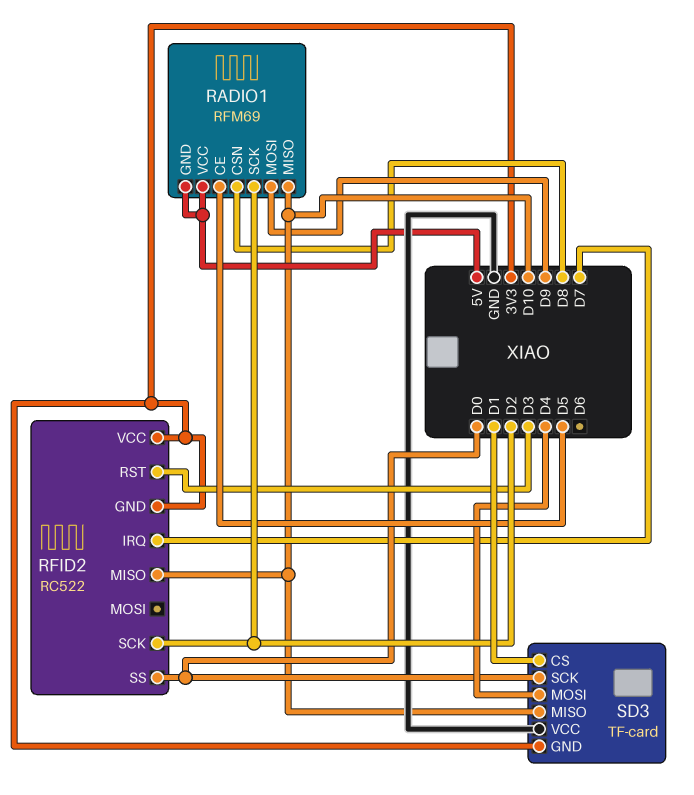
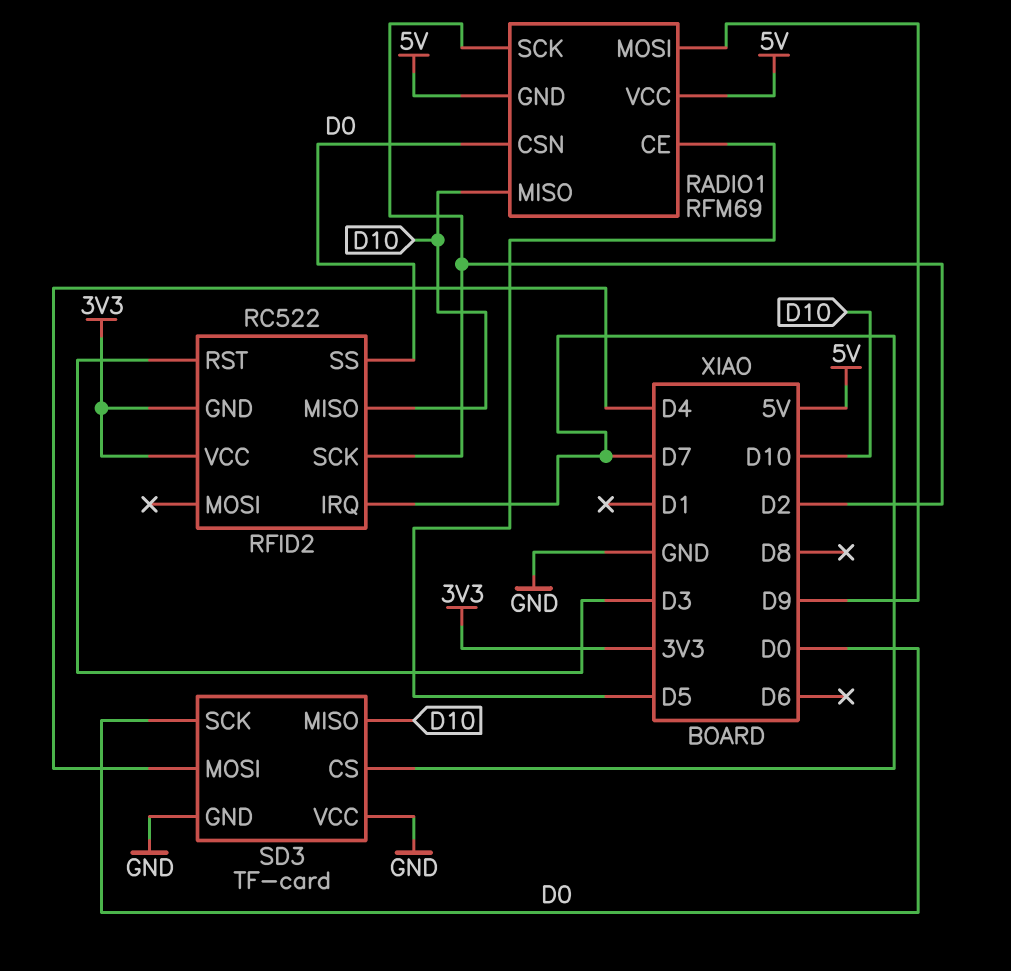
RADIO1 pin CSN: D8 -> D0
SD3 pin CS: D1 -> D7
SD3 pin GND: 3V3 -> GND

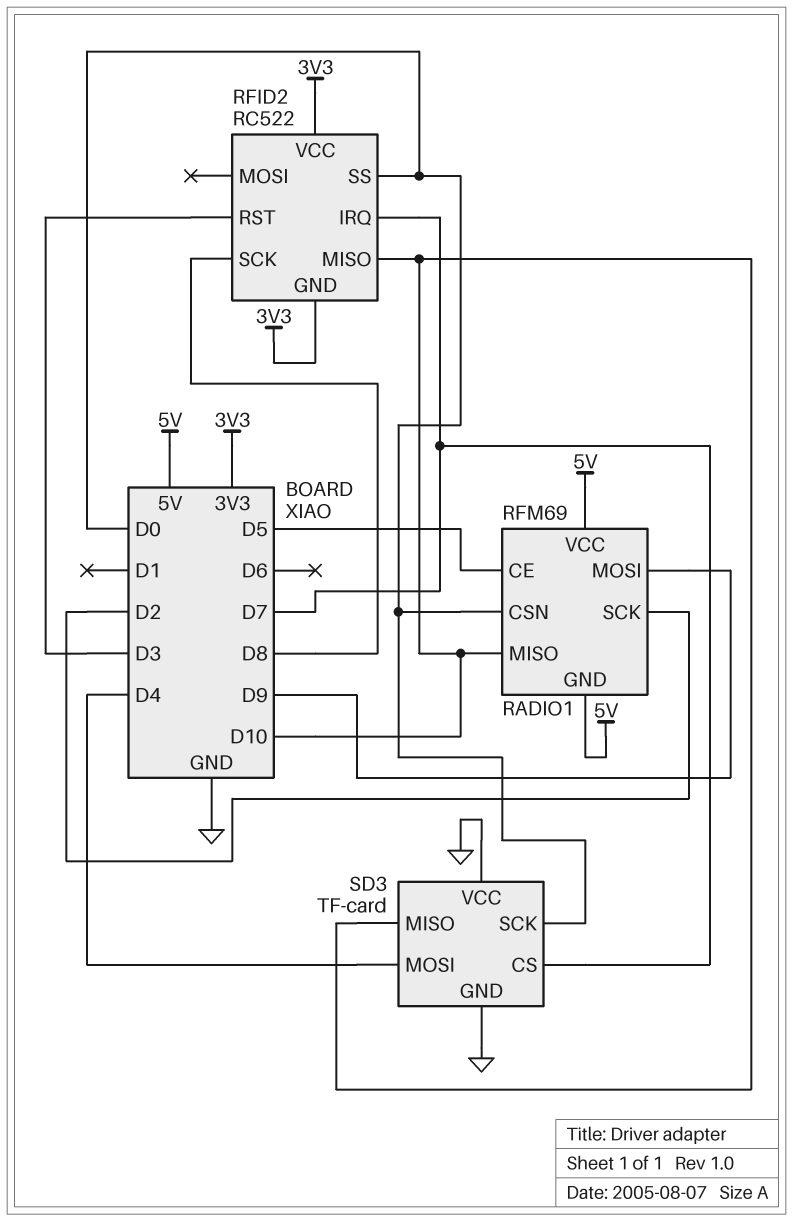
RFID2 pin SCK: D2 -> D8

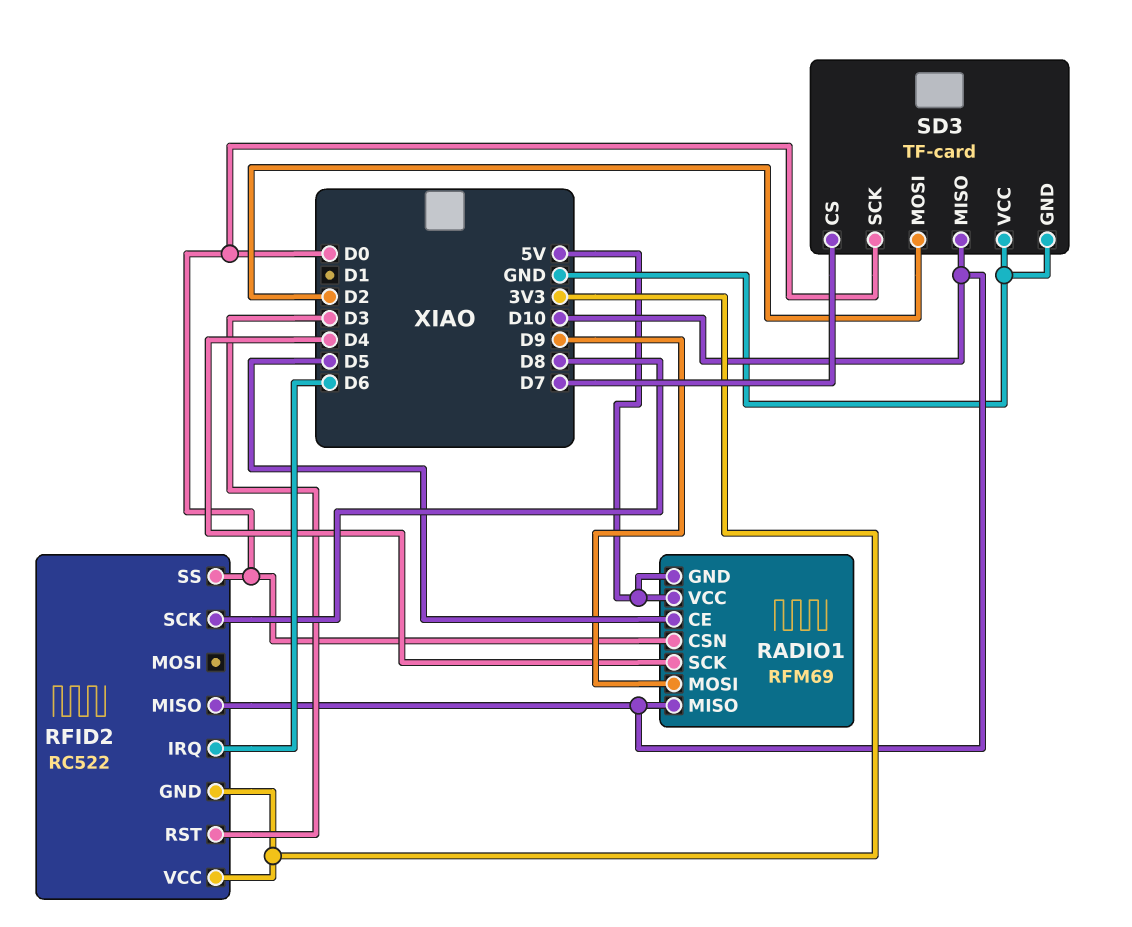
RADIO1 pin SCK: D2 -> D4
RFID2 pin IRQ: D7 -> D6
SD3 pin MOSI: D4 -> D2

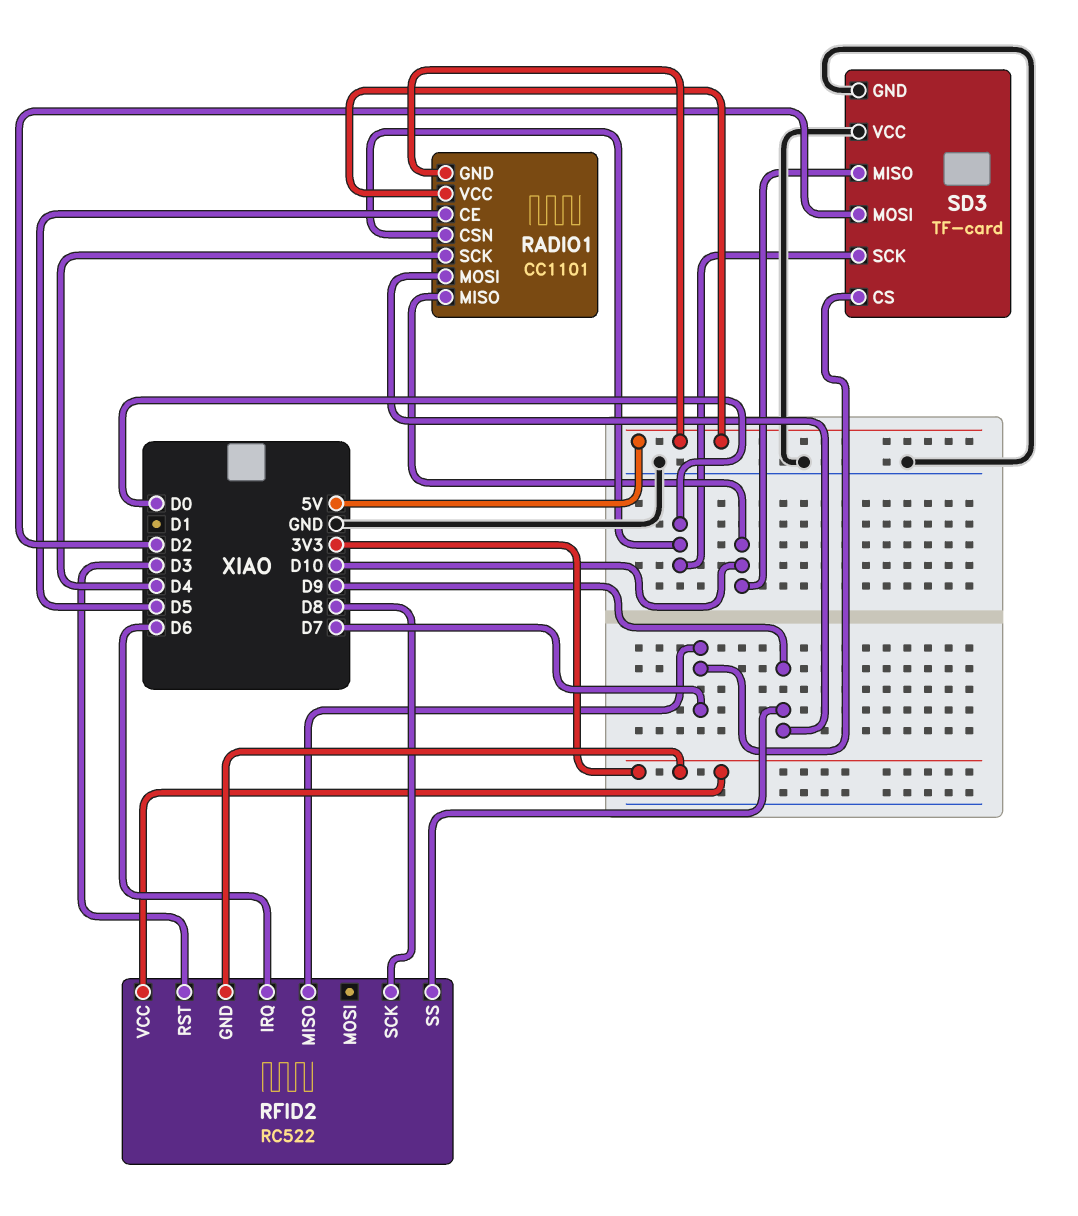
RADIO1: RFM69 -> CC1101
RFID2 pin MISO: D10 -> D7
RFID2 pin SS: D0 -> D9

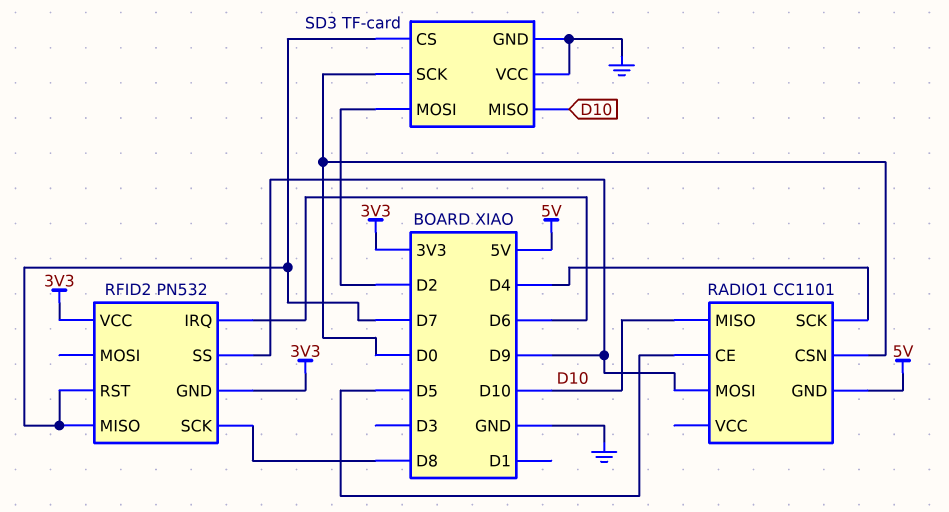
RADIO1 pin VCC: 5V -> none
RFID2: RC522 -> PN532
RFID2 pin RST: D3 -> D7

